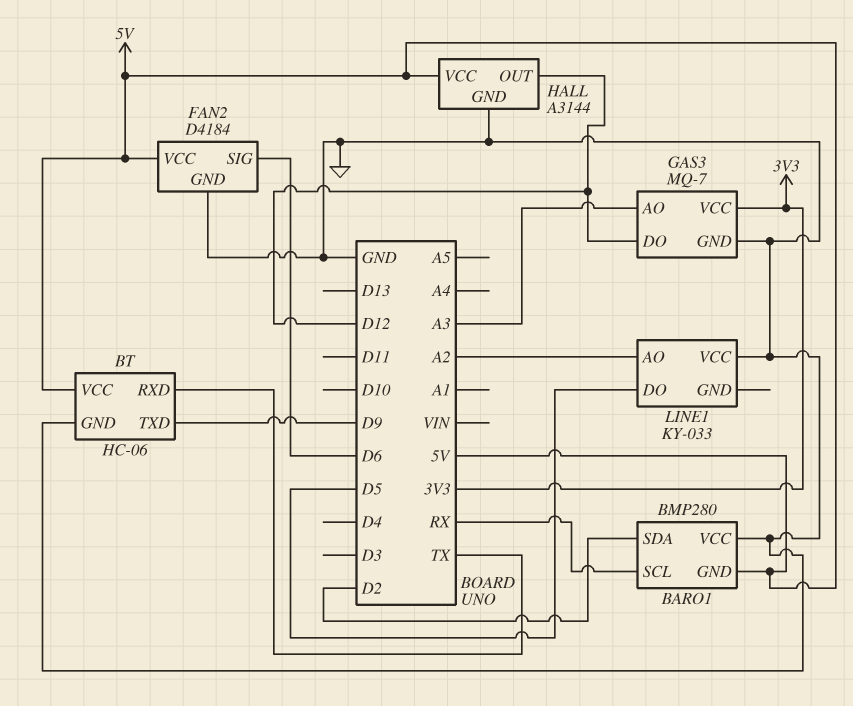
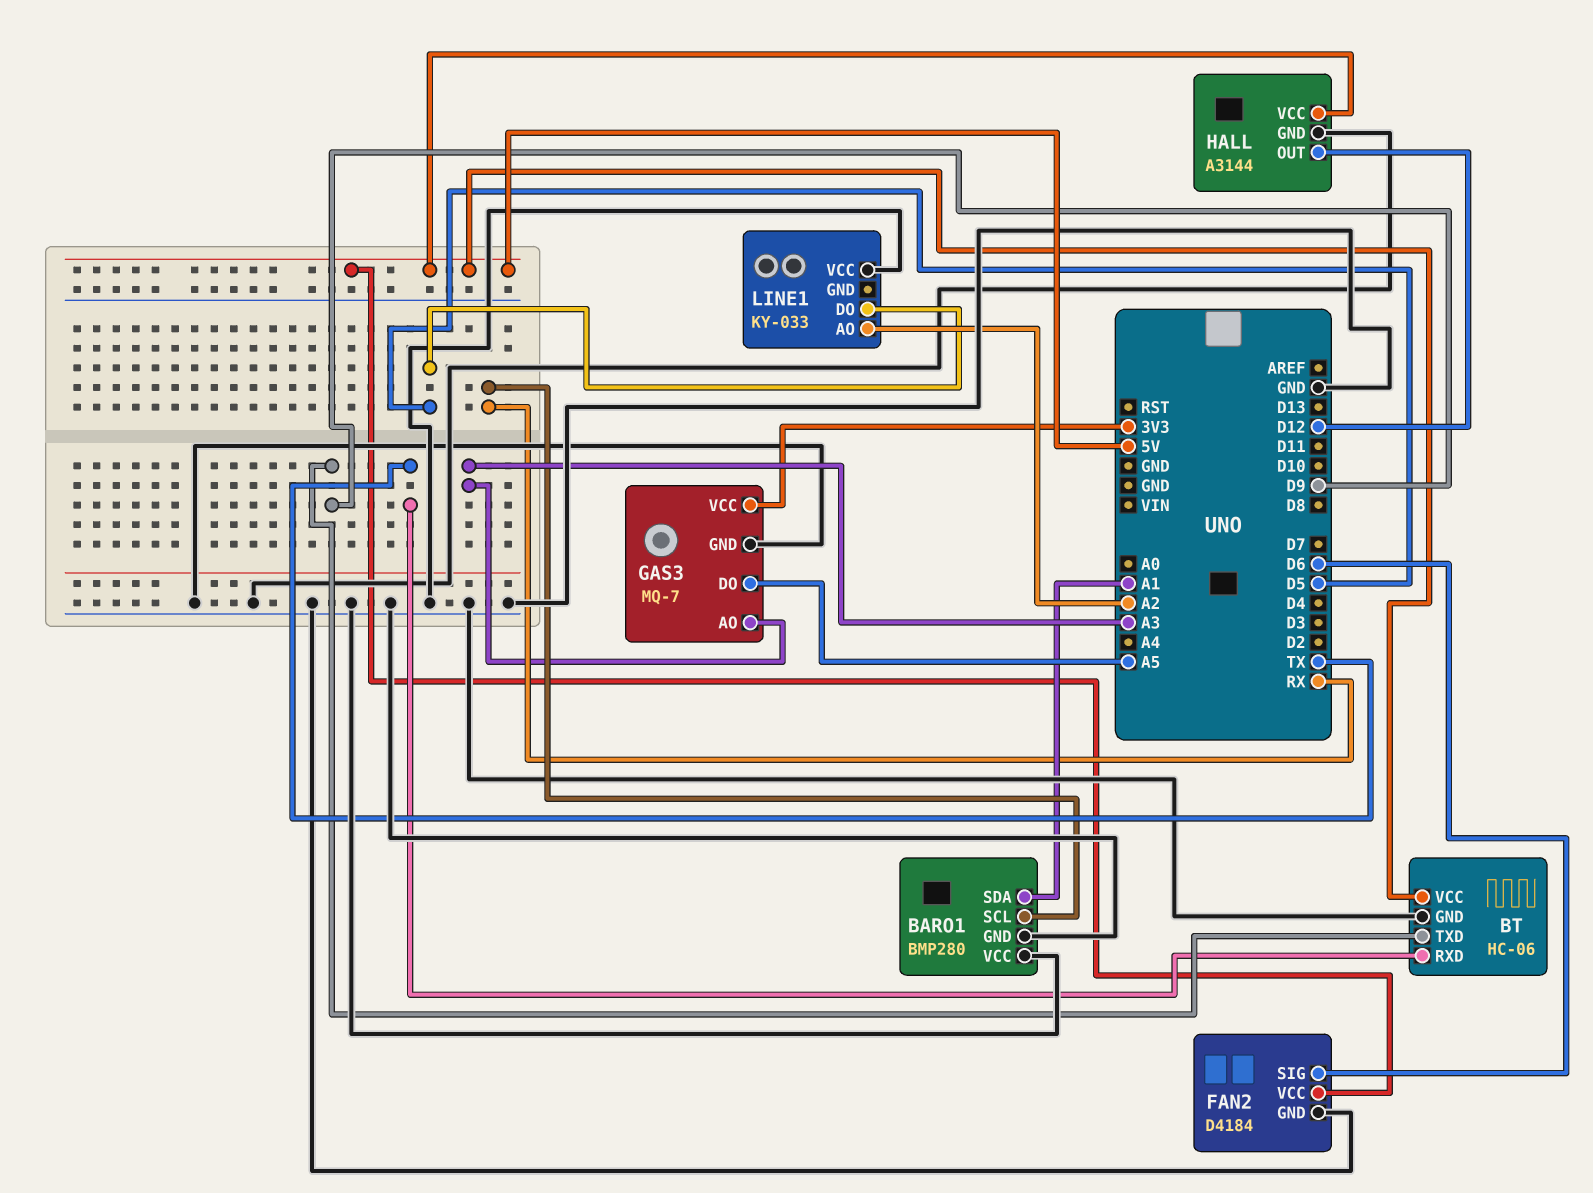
BARO1 pin GND: 5V -> GND
BARO1 pin SDA: D2 -> A1
GAS3 pin DO: D12 -> A5

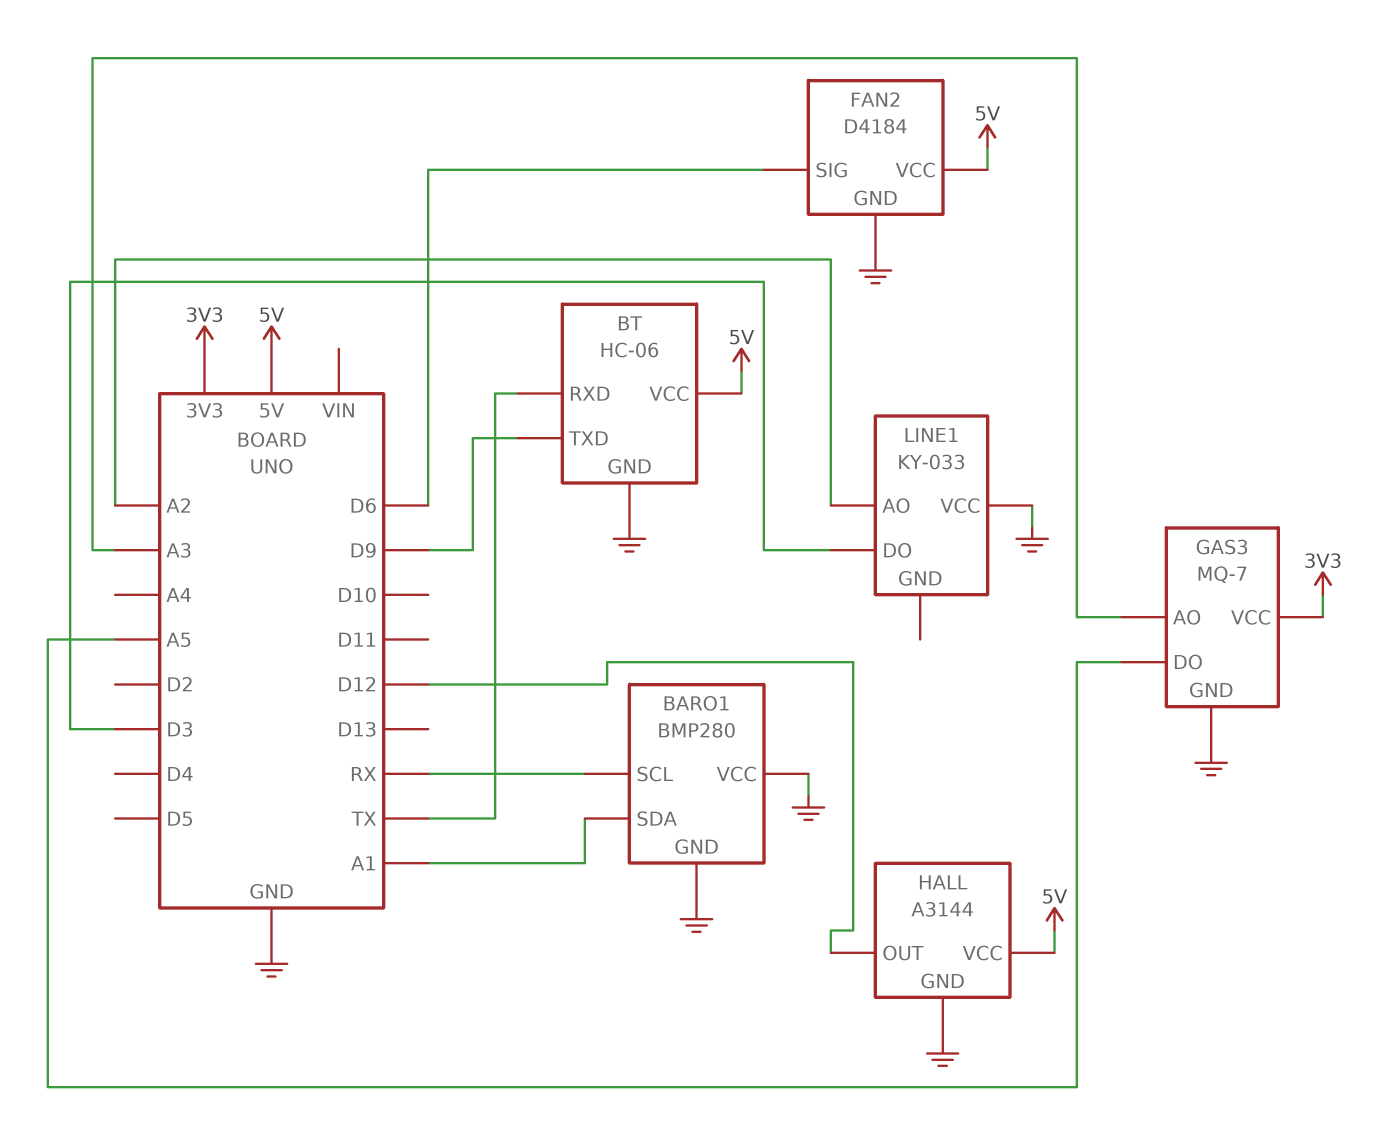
LINE1 pin DO: D5 -> D3

